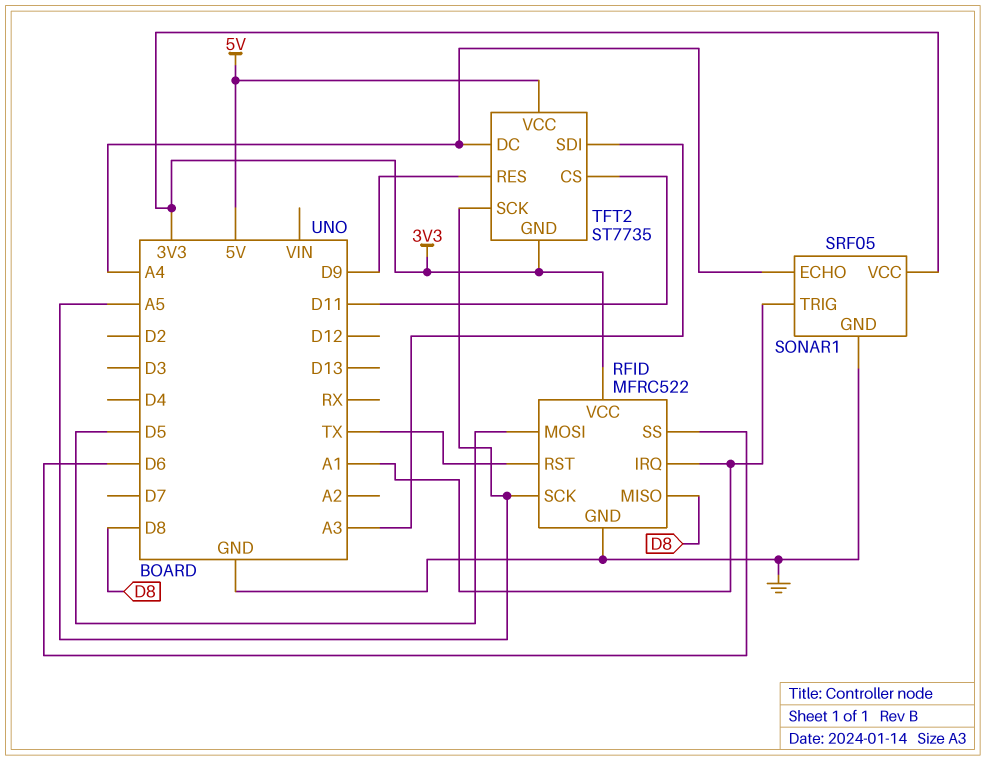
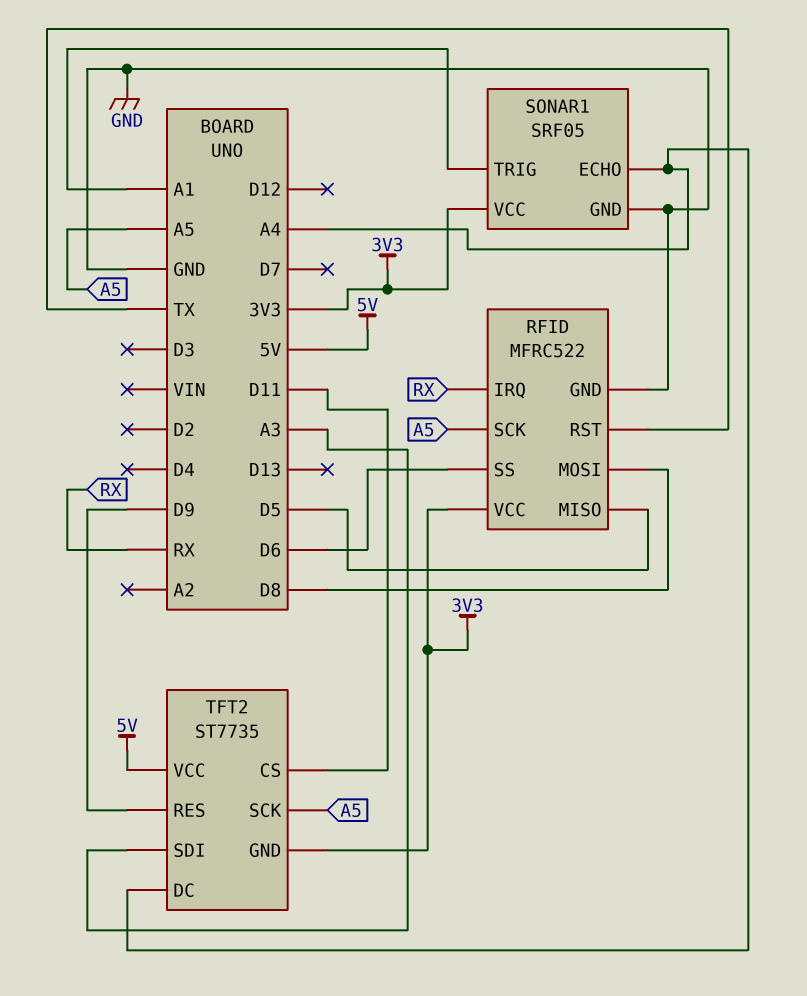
RFID pin IRQ: A1 -> RX
RFID pin MISO: D8 -> D5
RFID pin MOSI: D5 -> D8

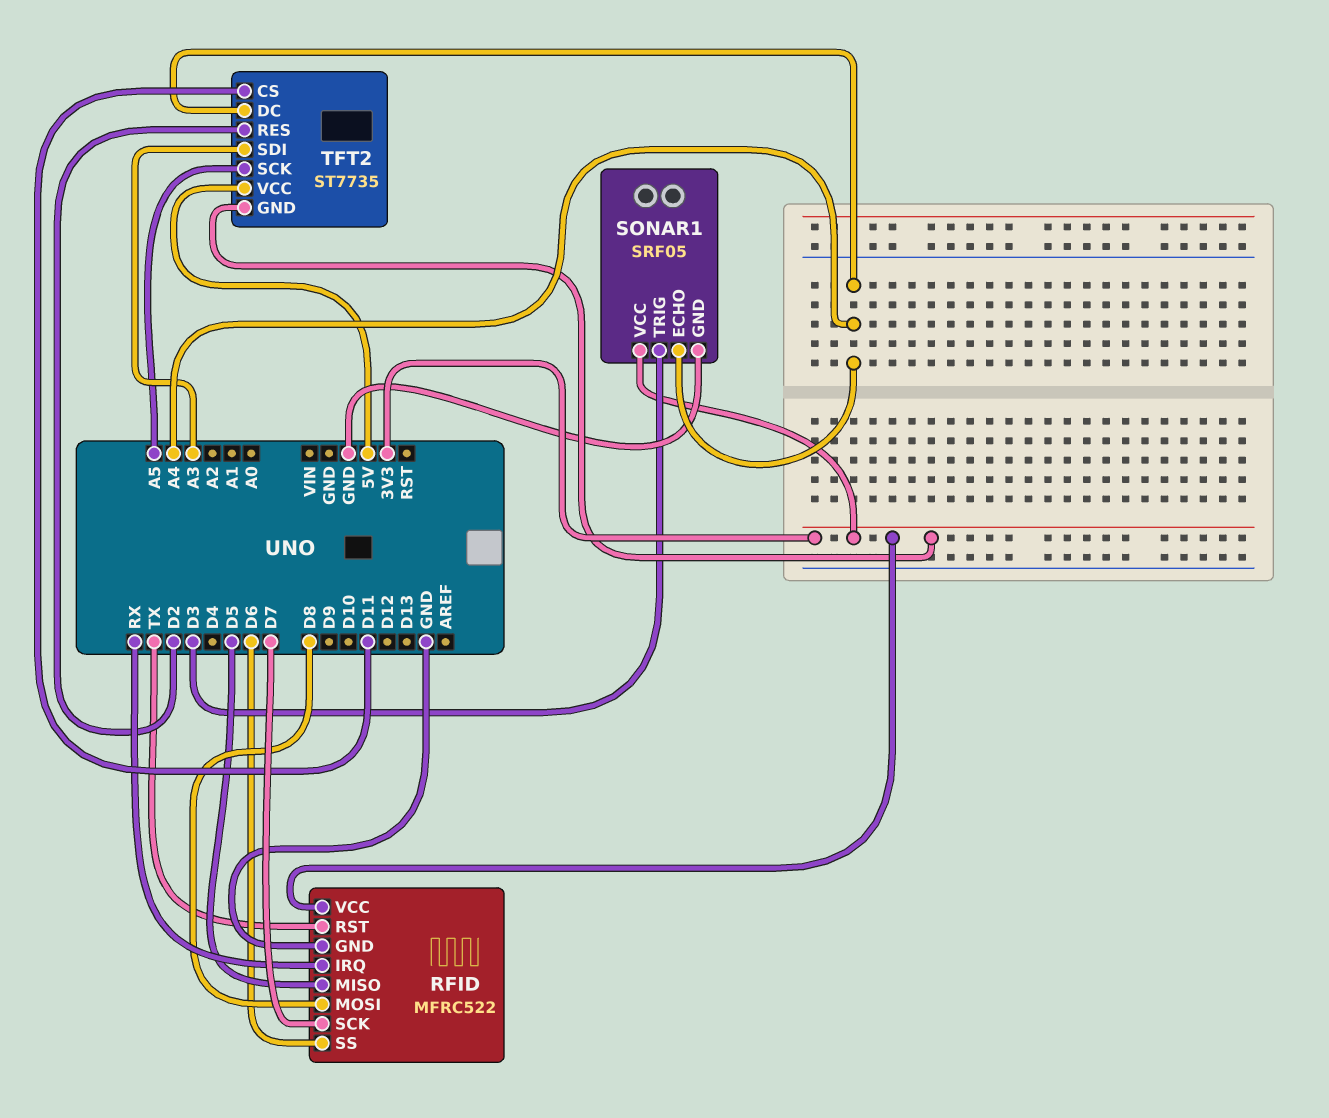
RFID pin SCK: A5 -> D7
SONAR1 pin TRIG: A1 -> D3
TFT2 pin RES: D9 -> D2

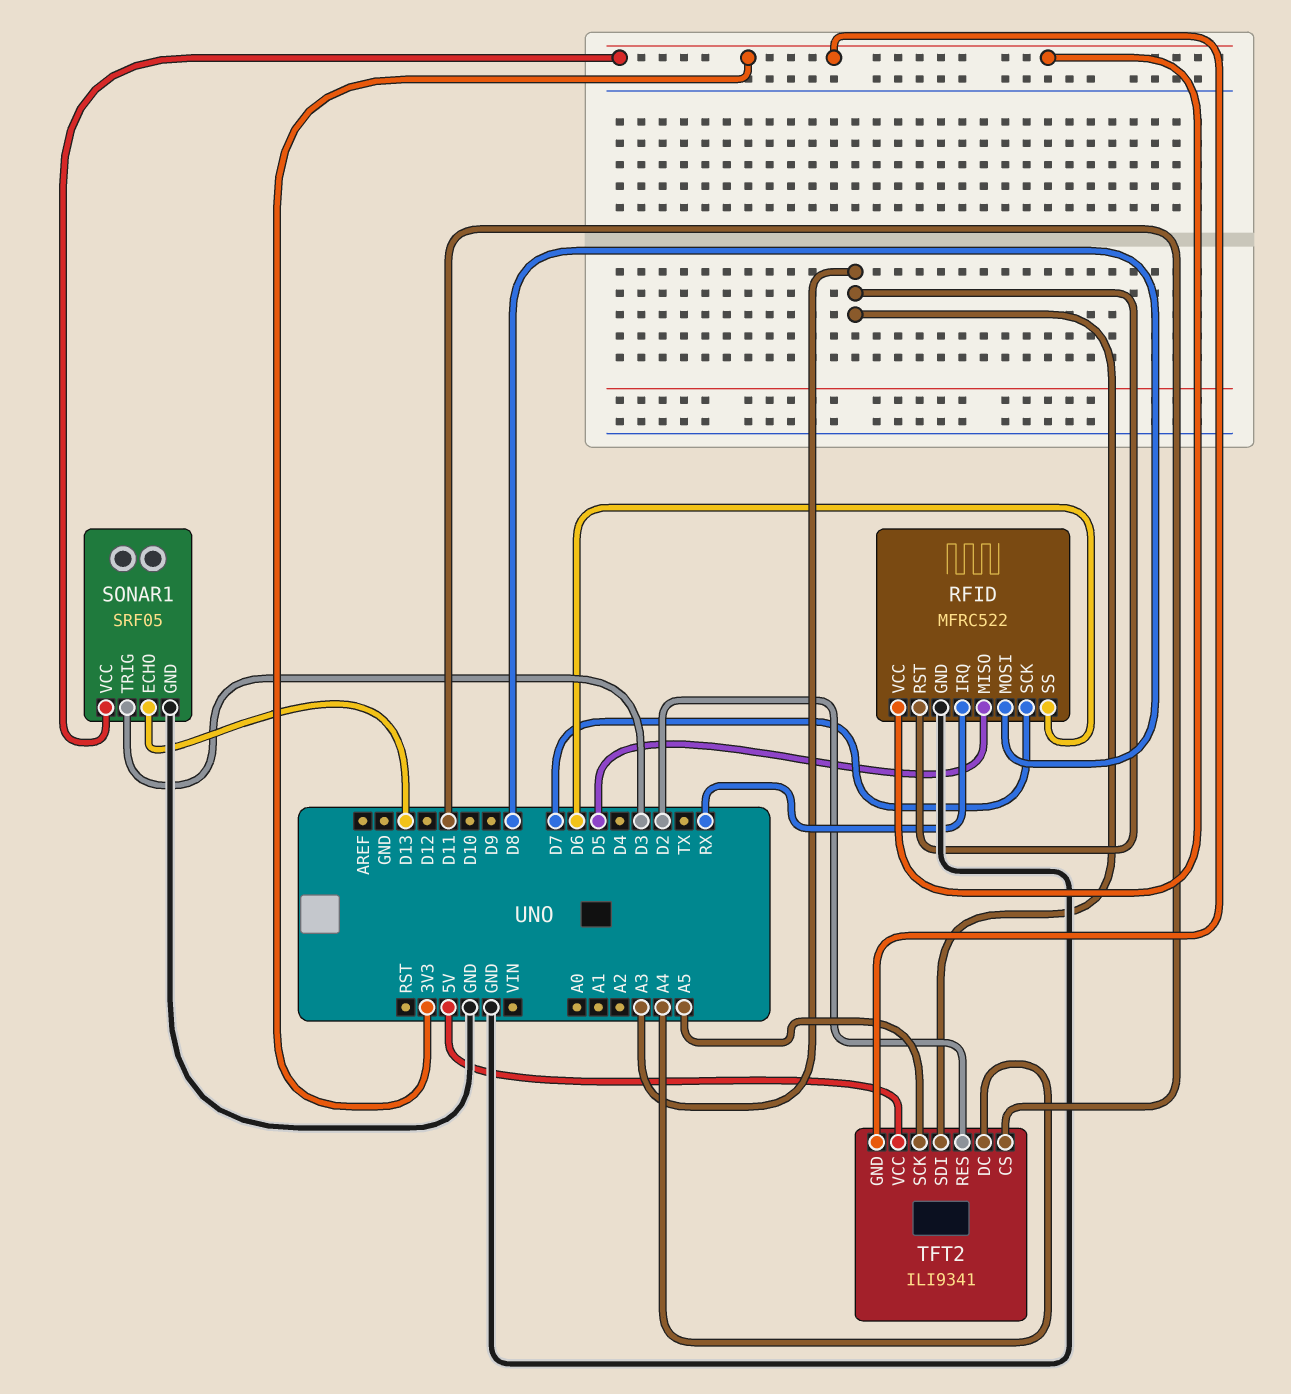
RFID pin RST: TX -> A3
SONAR1 pin ECHO: A4 -> D13
TFT2: ST7735 -> ILI9341

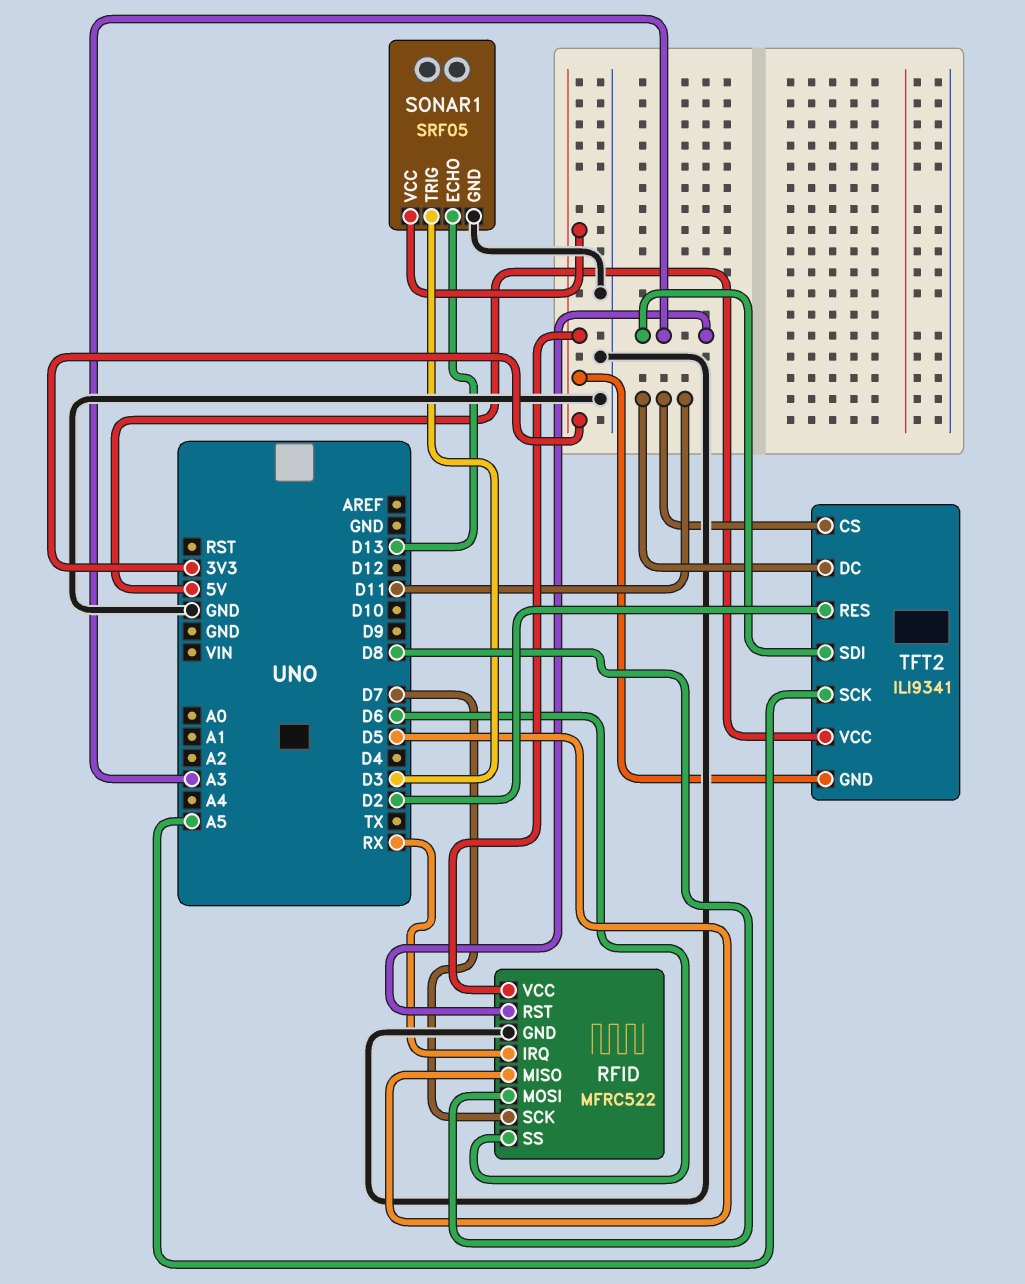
TFT2 pin DC: A4 -> D11

